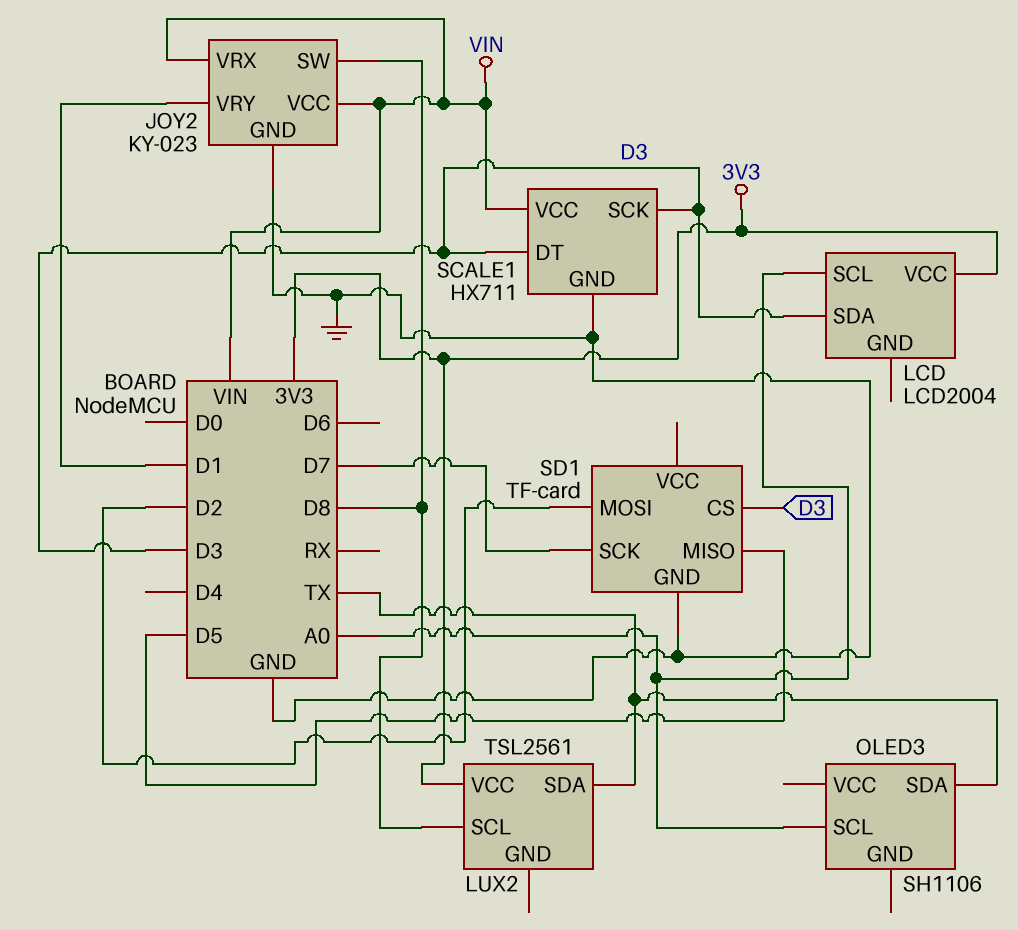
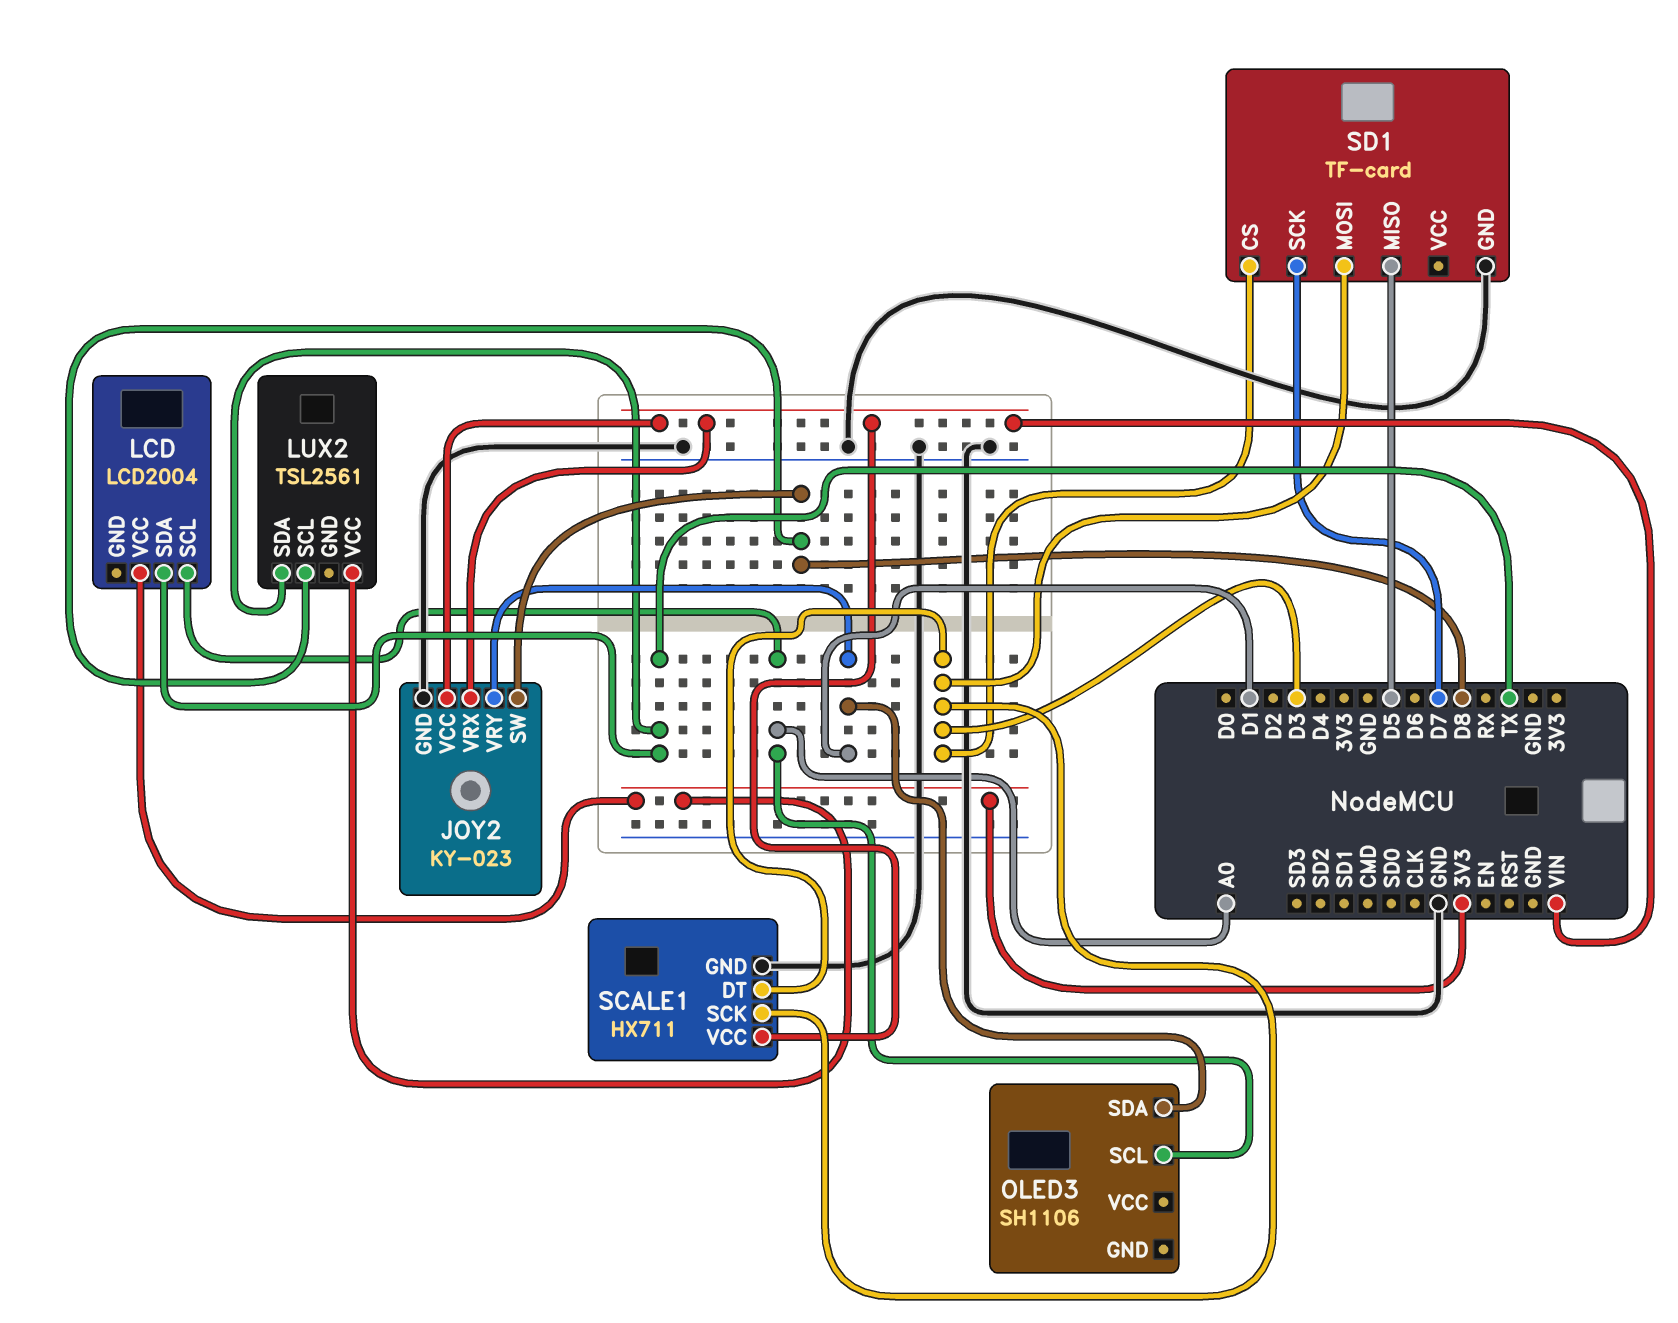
LCD pin SDA: D3 -> TX
OLED3 pin SDA: TX -> D1
SD1 pin MOSI: D2 -> D3

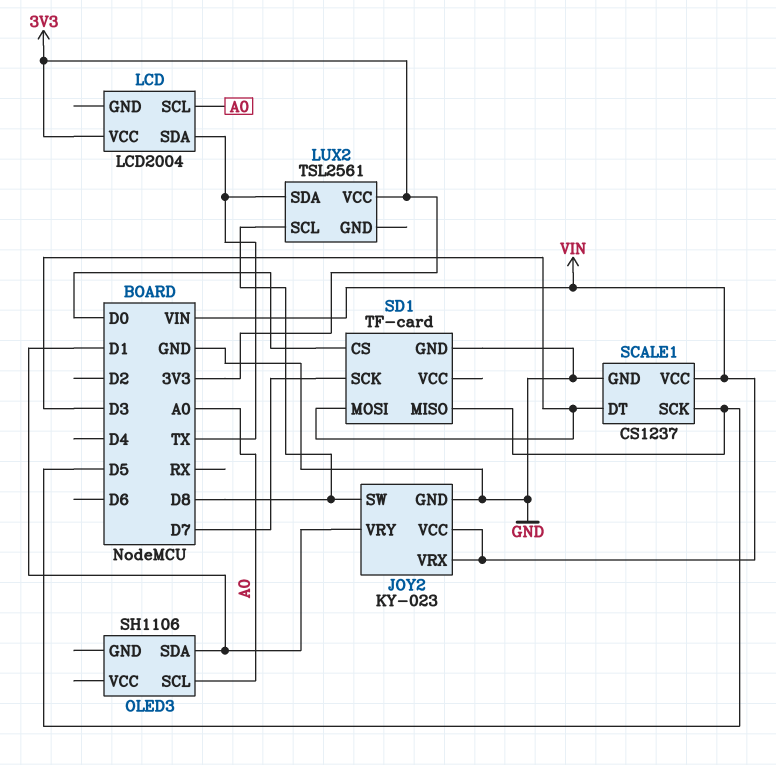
SCALE1: HX711 -> CS1237
SCALE1 pin SCK: D3 -> D5
SD1 pin CS: D3 -> D0

